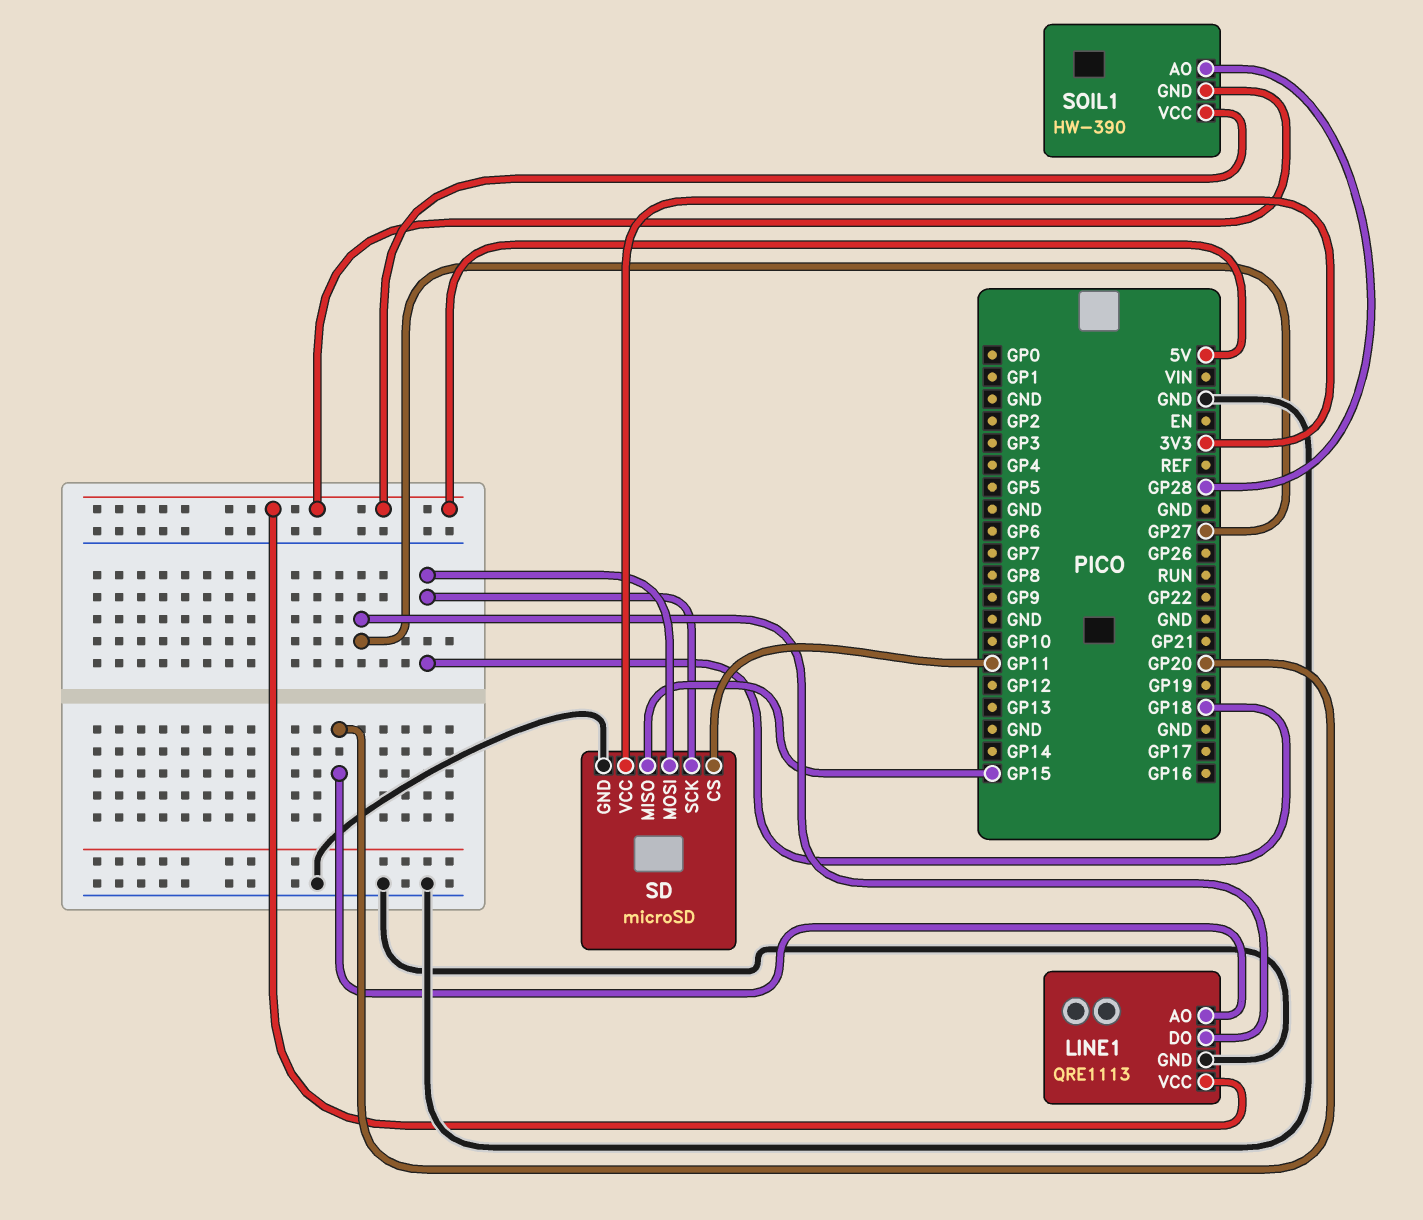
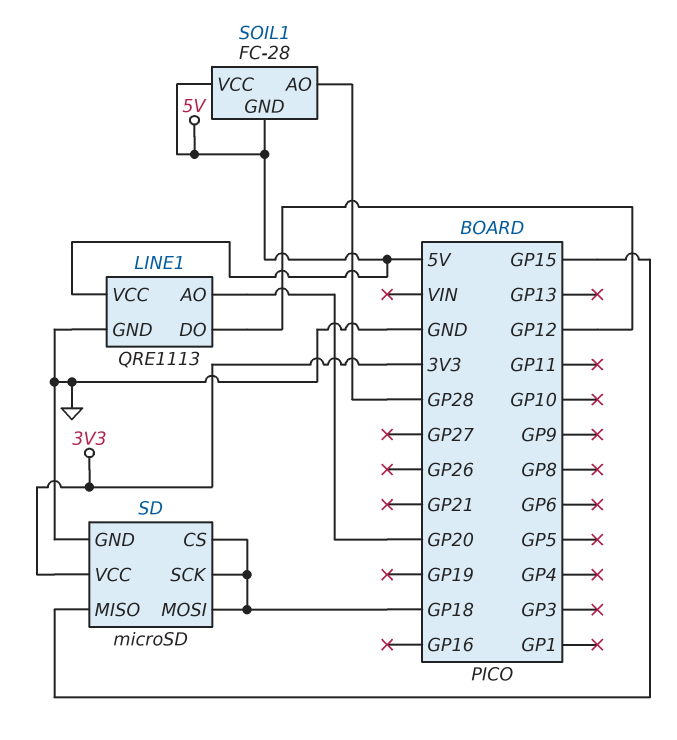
LINE1 pin DO: GP27 -> GP12
SD pin CS: GP11 -> GP18
SOIL1: HW-390 -> FC-28

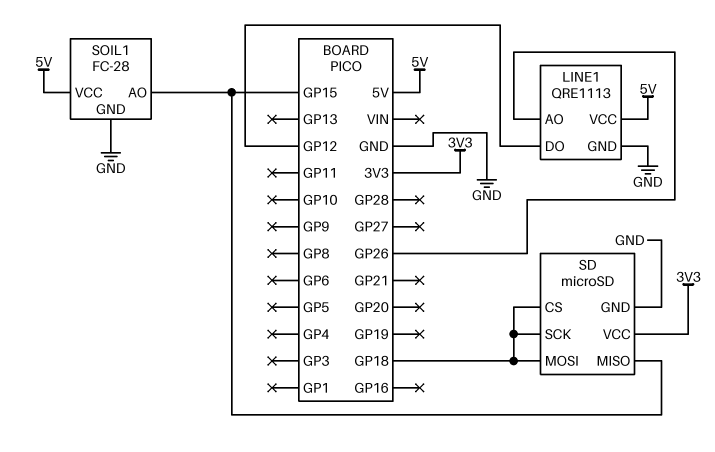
LINE1 pin AO: GP20 -> GP26
SOIL1 pin AO: GP28 -> GP15
SOIL1 pin GND: 5V -> GND

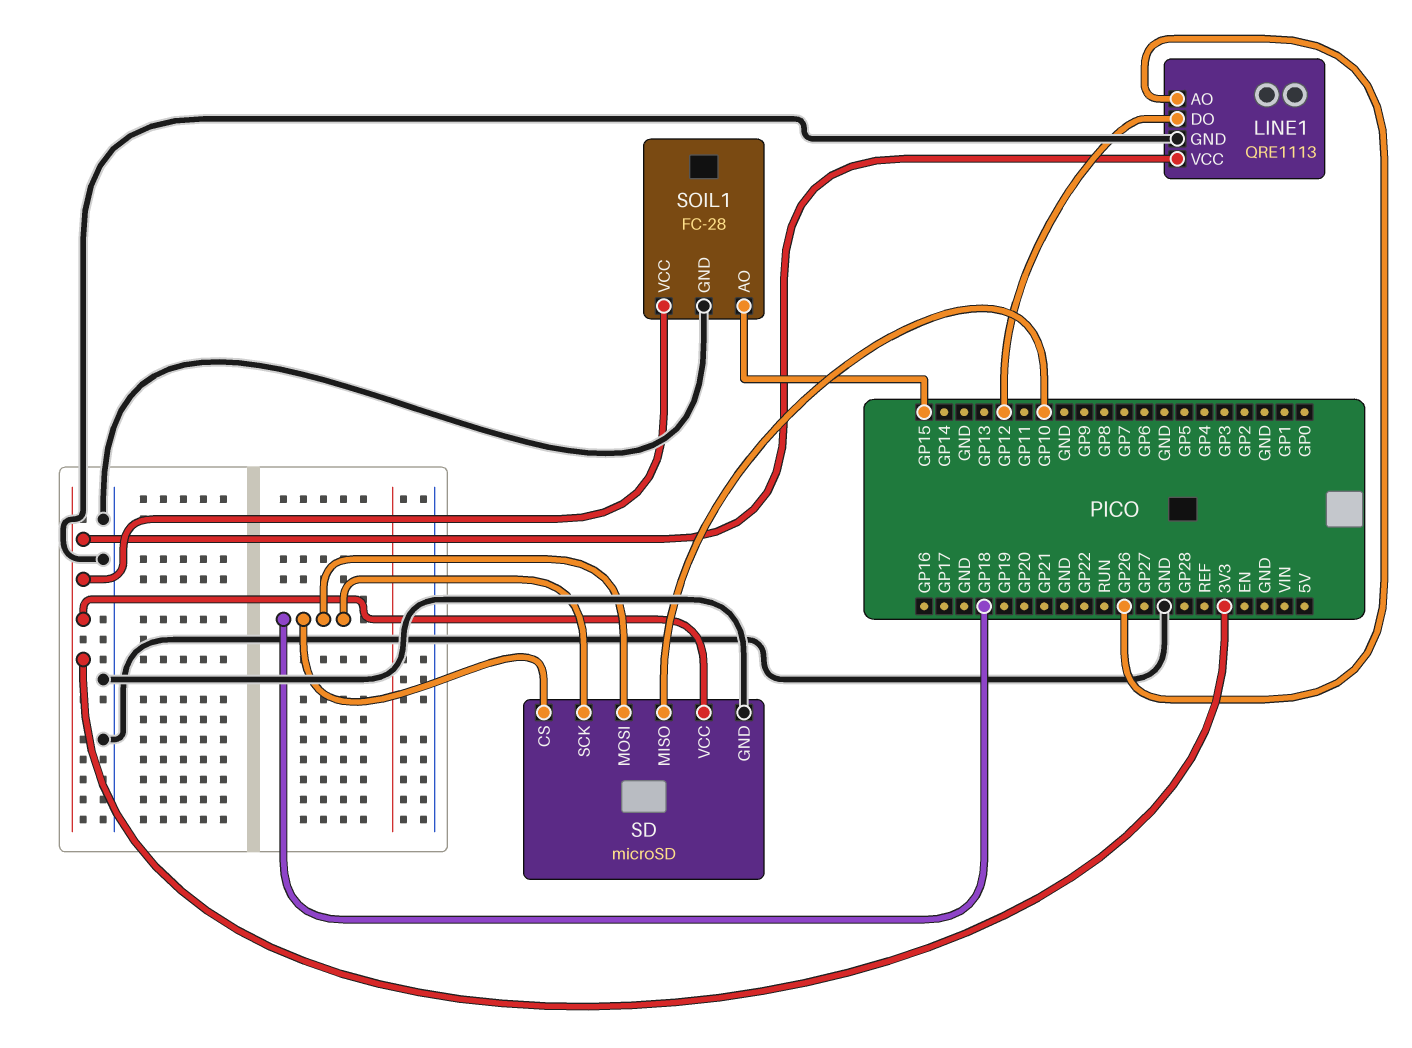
LINE1 pin VCC: 5V -> 3V3
SD pin MISO: GP15 -> GP10
SOIL1 pin VCC: 5V -> 3V3

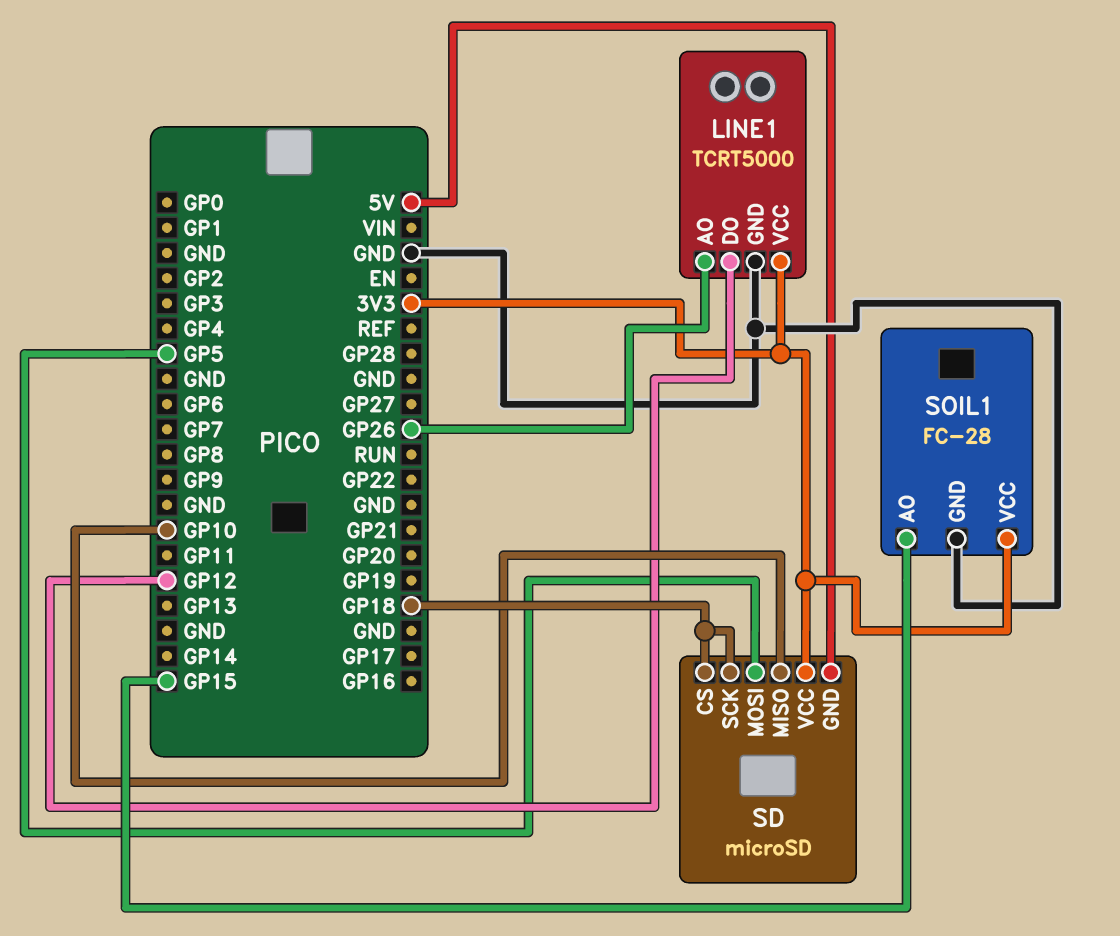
LINE1: QRE1113 -> TCRT5000
SD pin GND: GND -> 5V
SD pin MOSI: GP18 -> GP5

